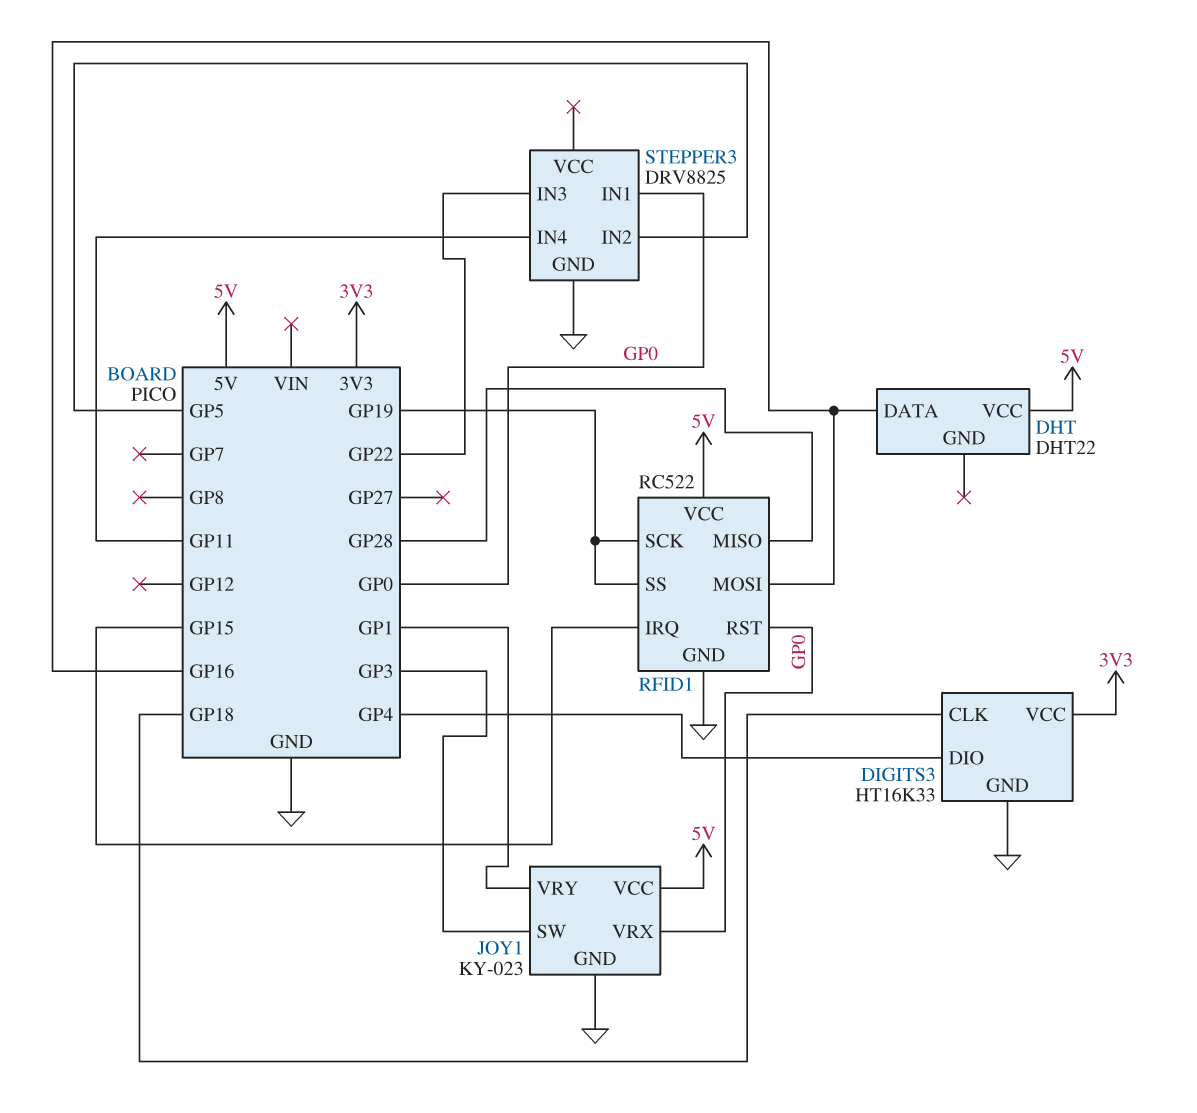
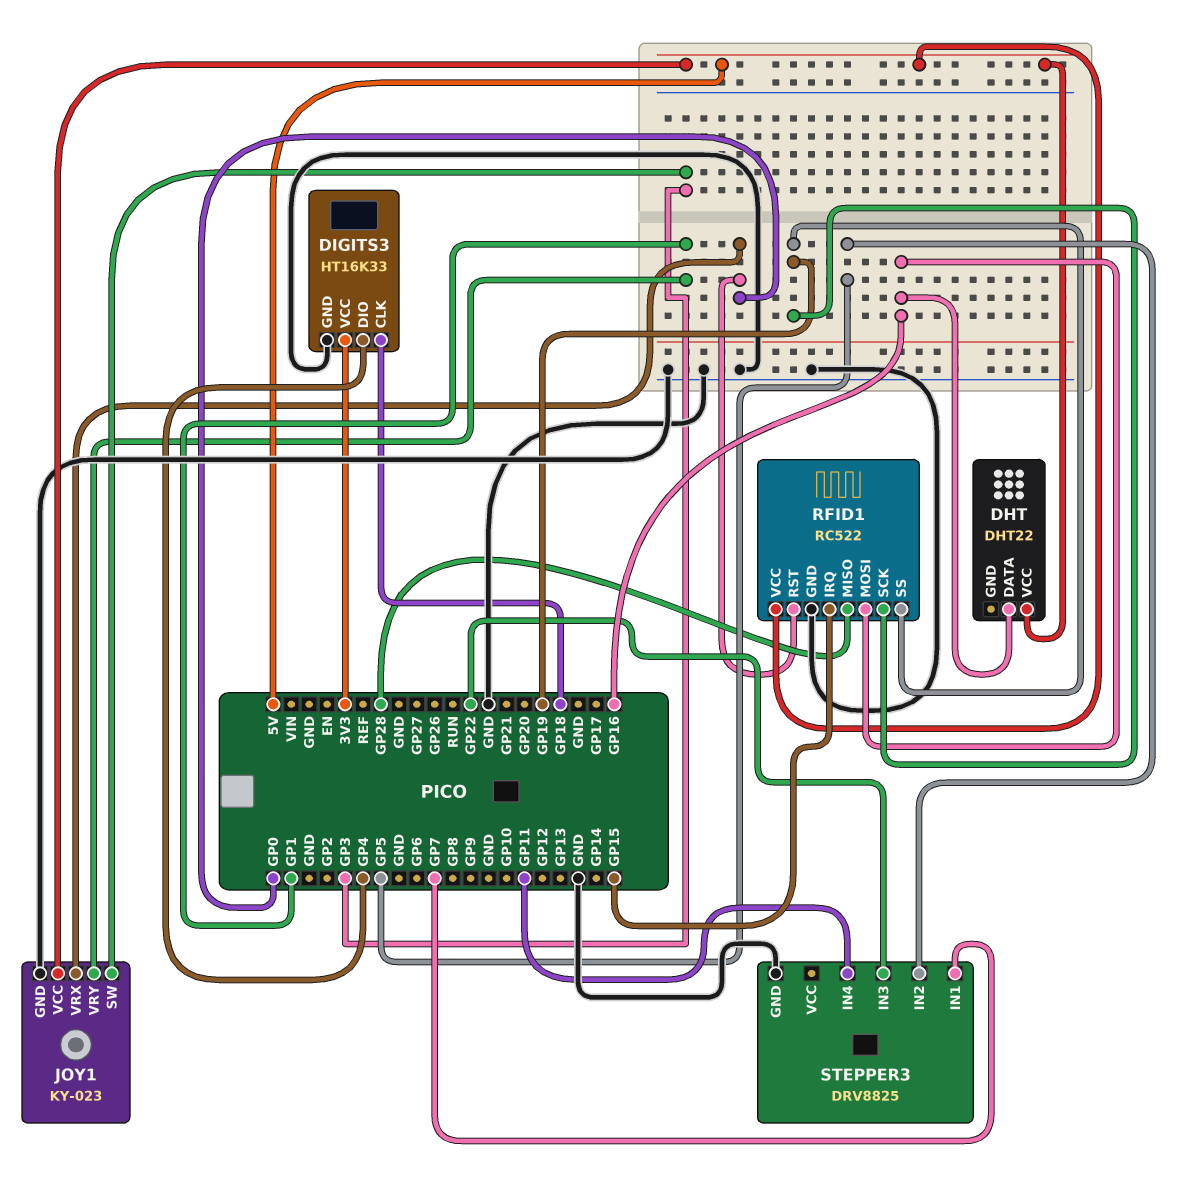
STEPPER3 pin IN1: GP0 -> GP7

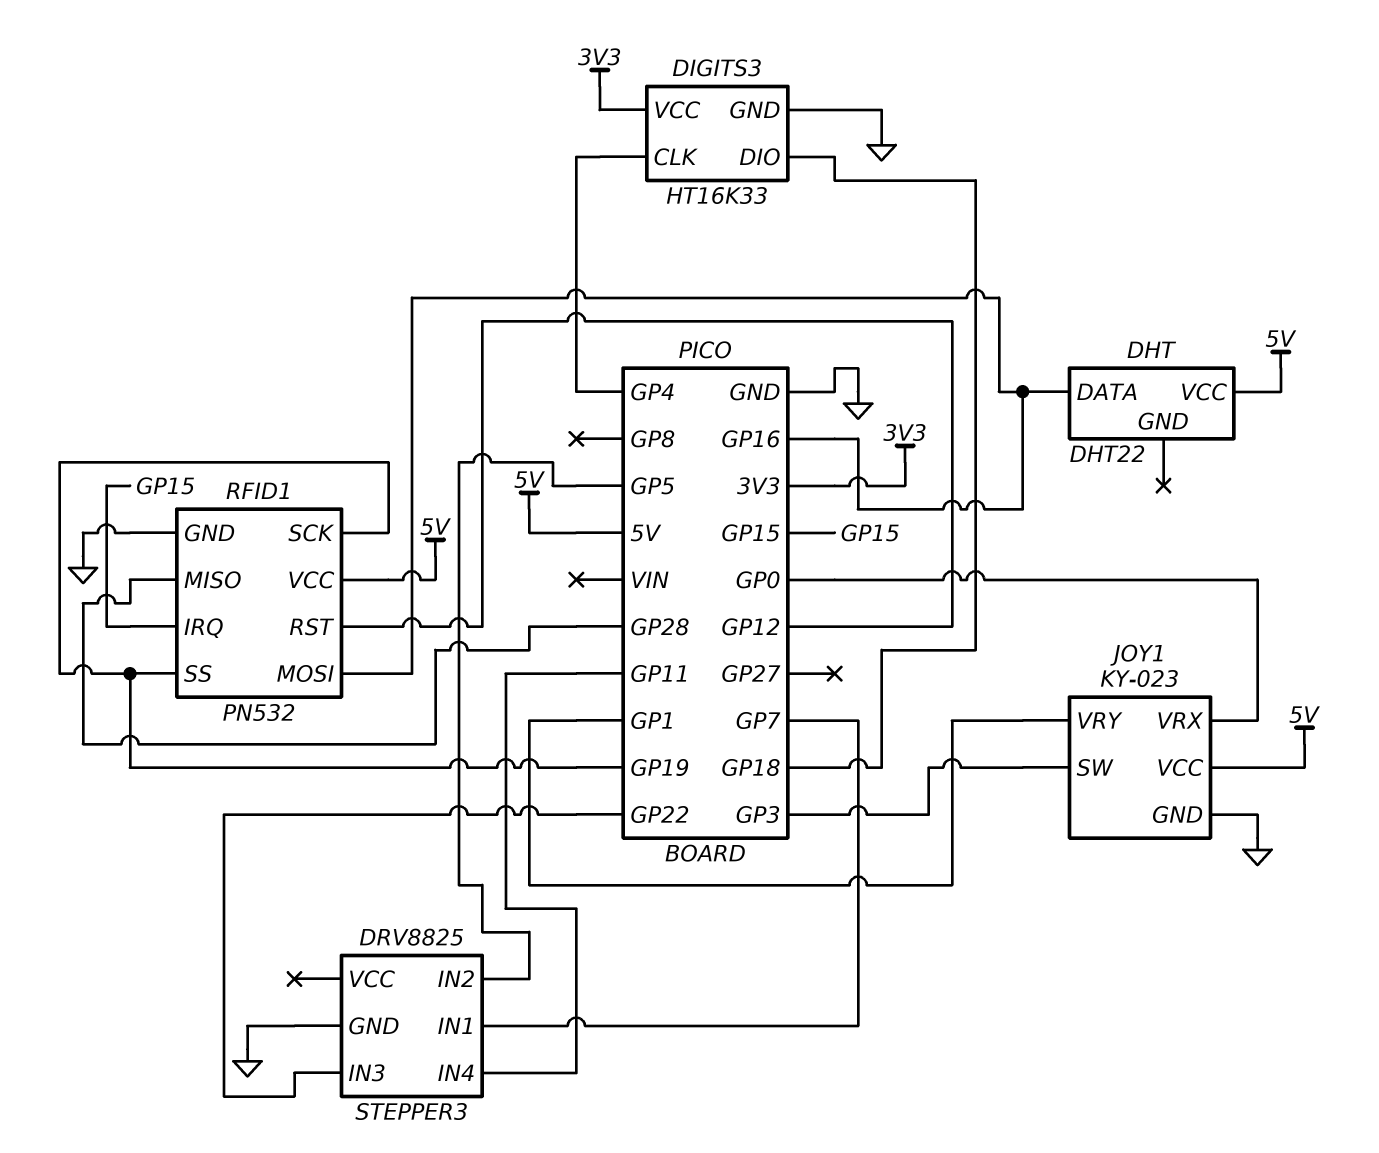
DIGITS3 pin CLK: GP18 -> GP4
DIGITS3 pin DIO: GP4 -> GP18
RFID1: RC522 -> PN532
RFID1 pin RST: GP0 -> GP12

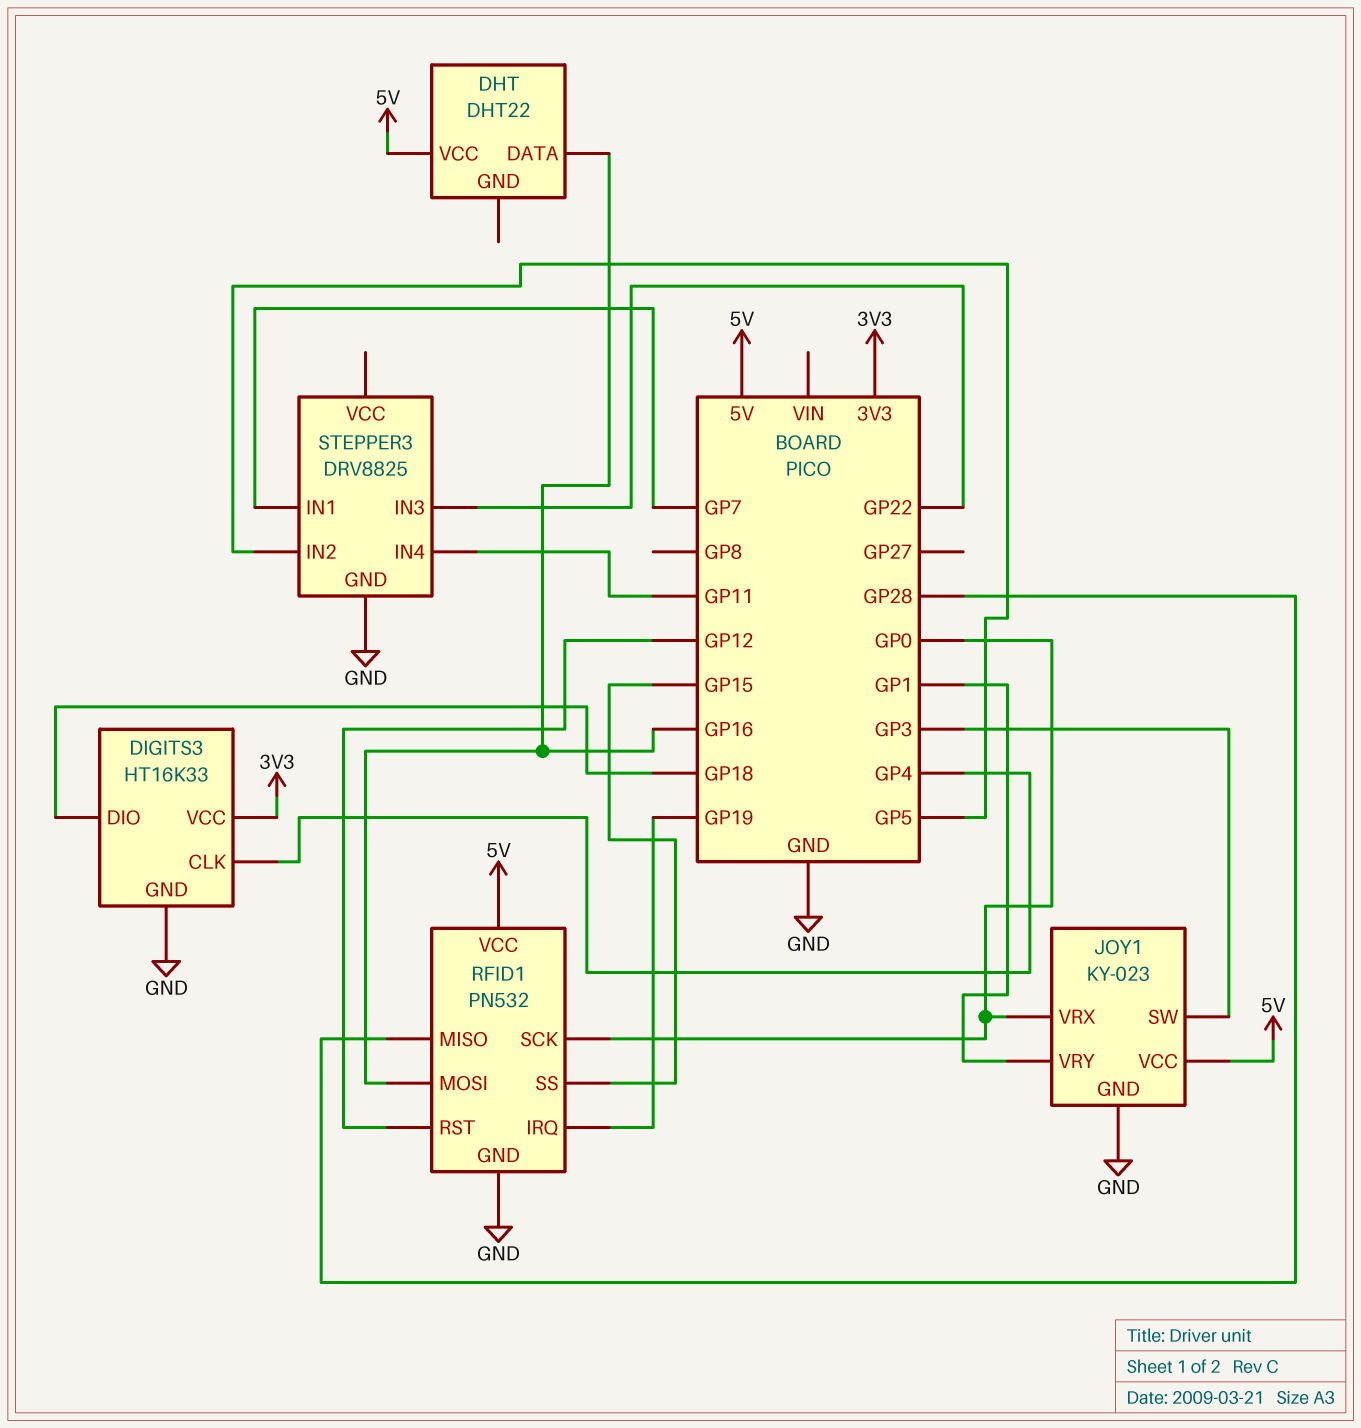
RFID1 pin IRQ: GP15 -> GP19
RFID1 pin SCK: GP19 -> GP0
RFID1 pin SS: GP19 -> GP15

